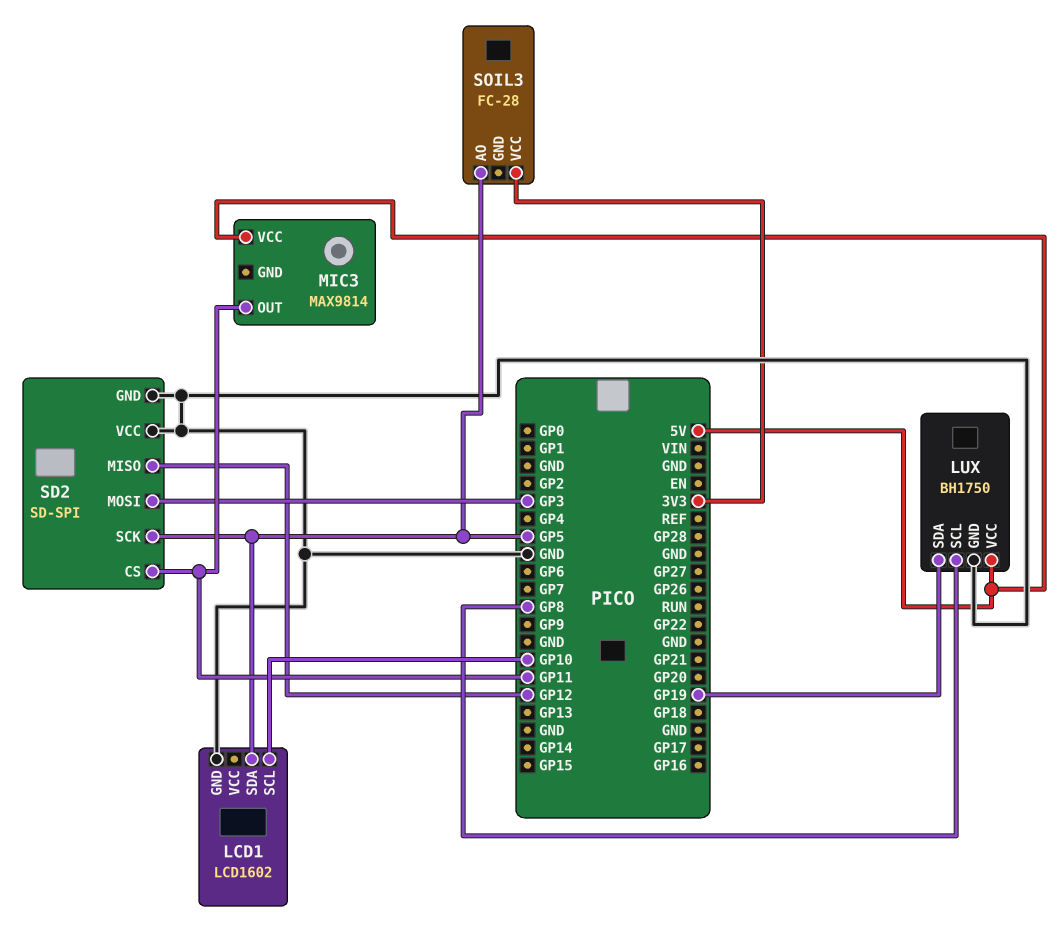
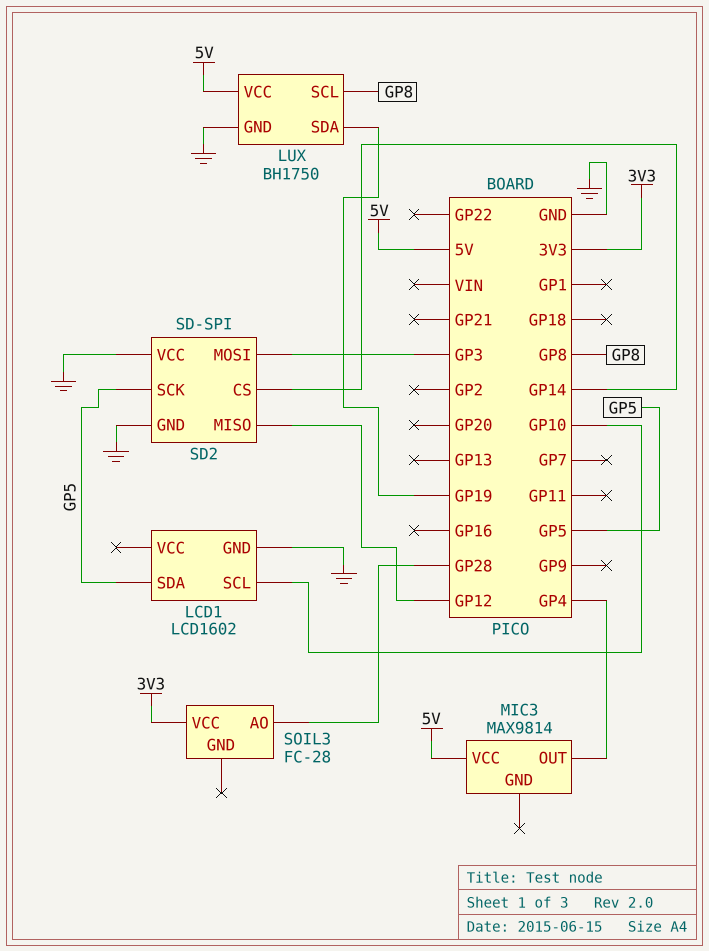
MIC3 pin OUT: GP11 -> GP4
SD2 pin CS: GP11 -> GP14
SOIL3 pin AO: GP5 -> GP28

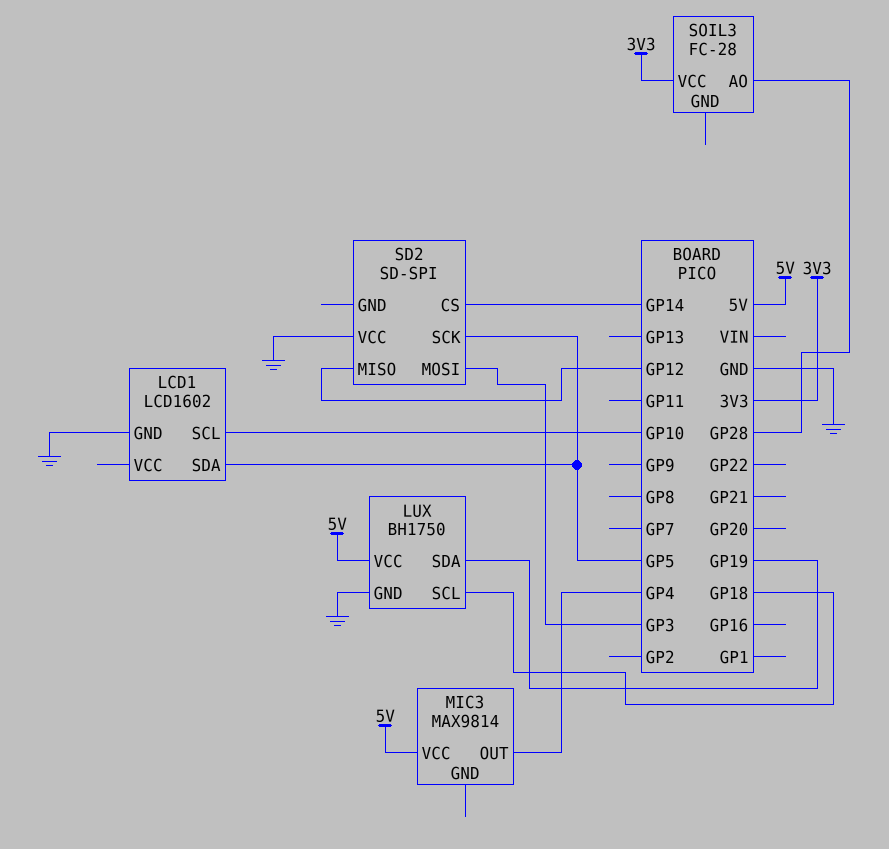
LUX pin SCL: GP8 -> GP18
SD2 pin GND: GND -> none

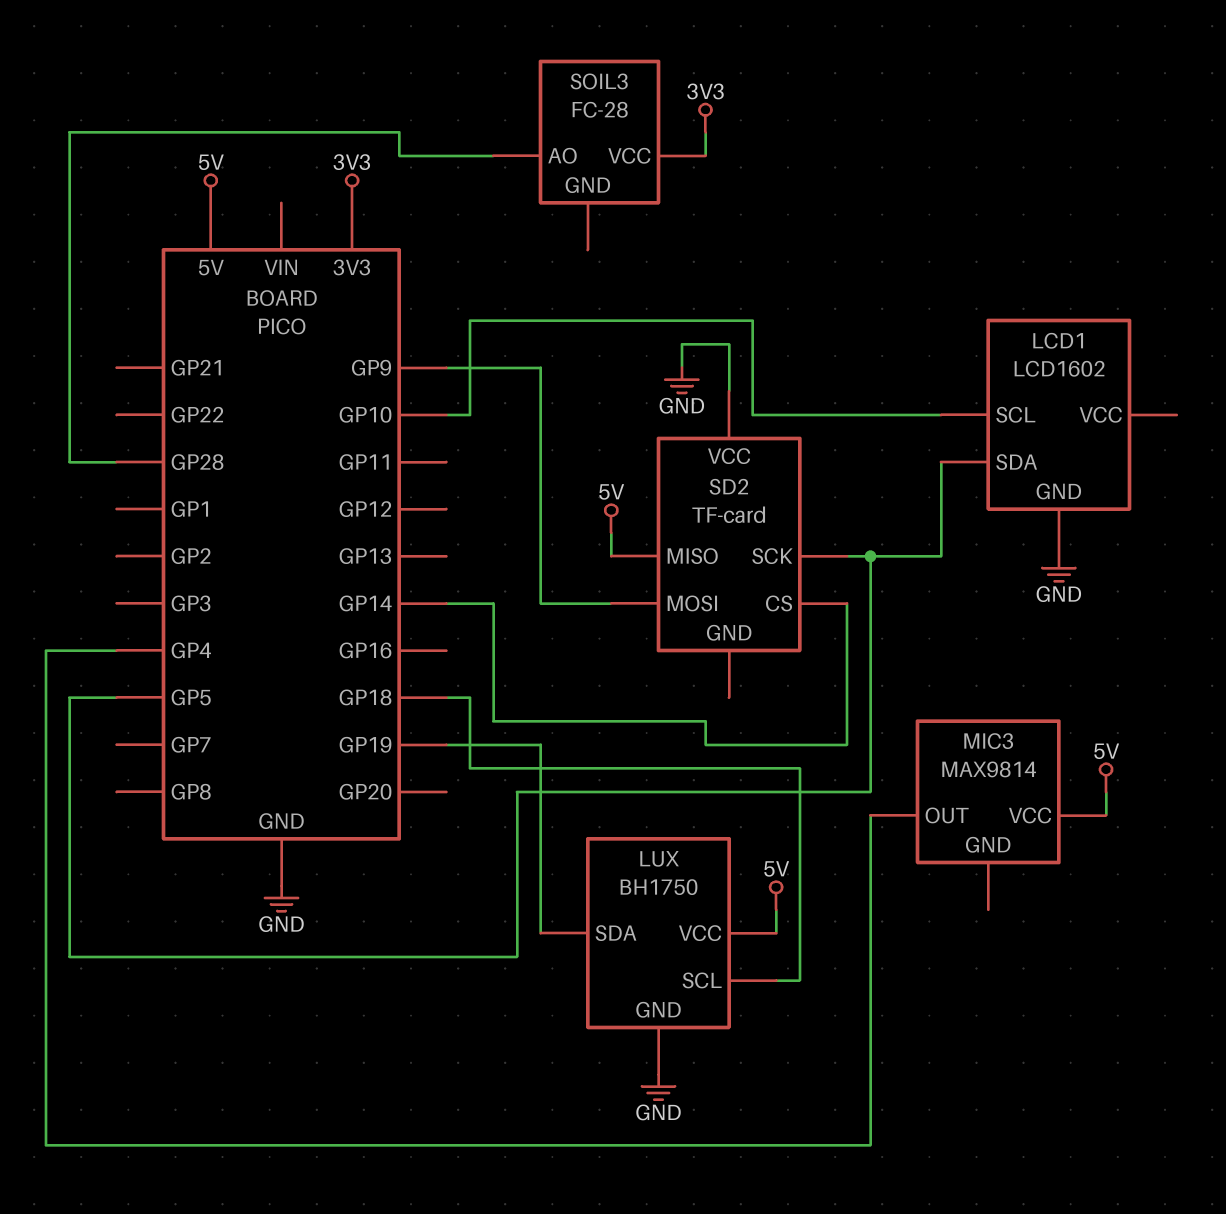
SD2: SD-SPI -> TF-card
SD2 pin MISO: GP12 -> 5V
SD2 pin MOSI: GP3 -> GP9

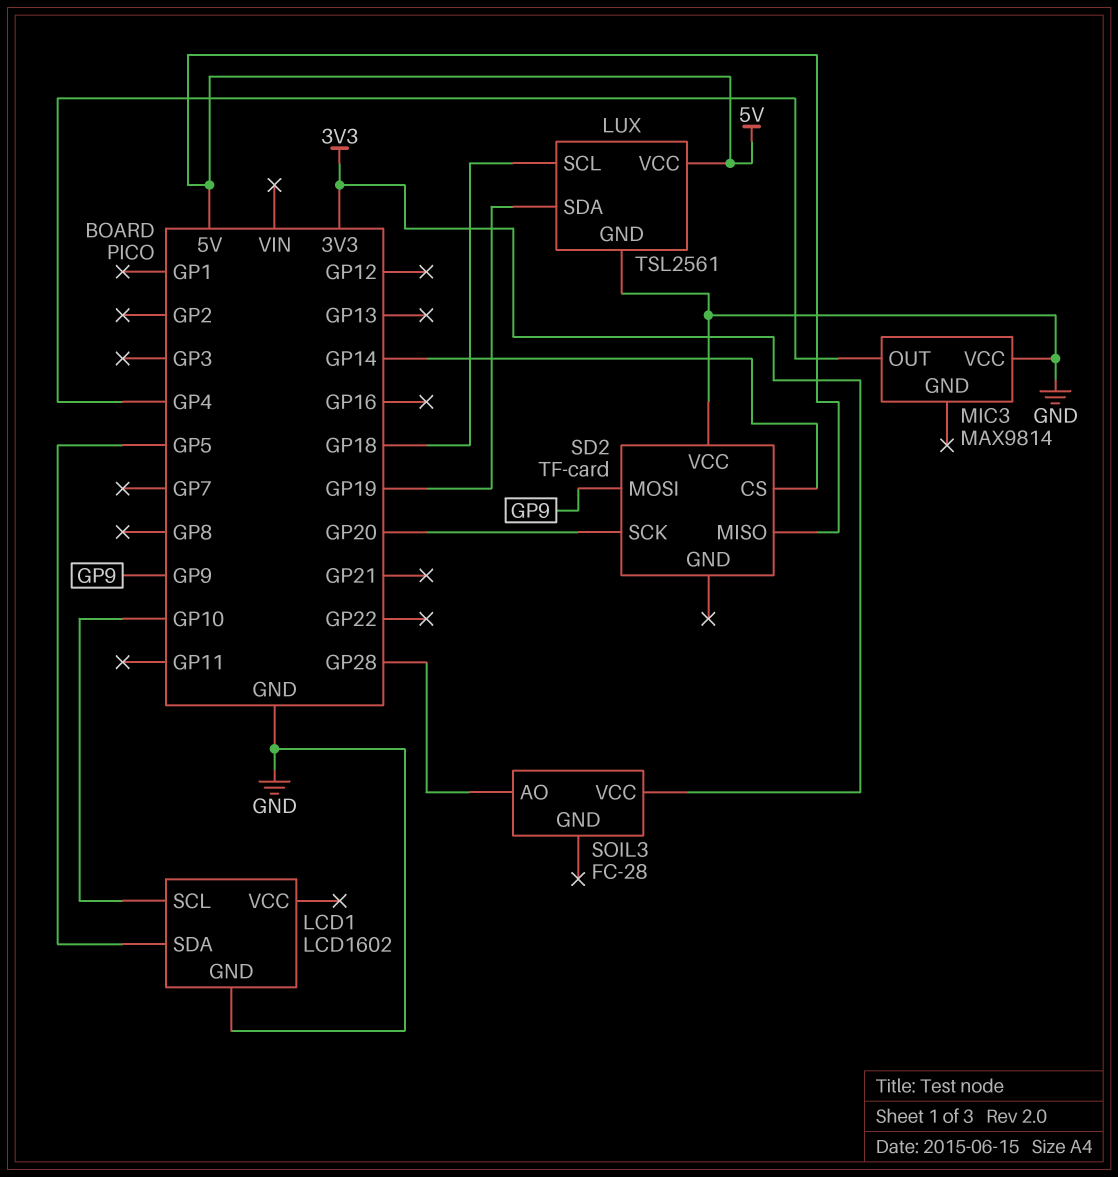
LUX: BH1750 -> TSL2561
MIC3 pin VCC: 5V -> GND
SD2 pin SCK: GP5 -> GP20

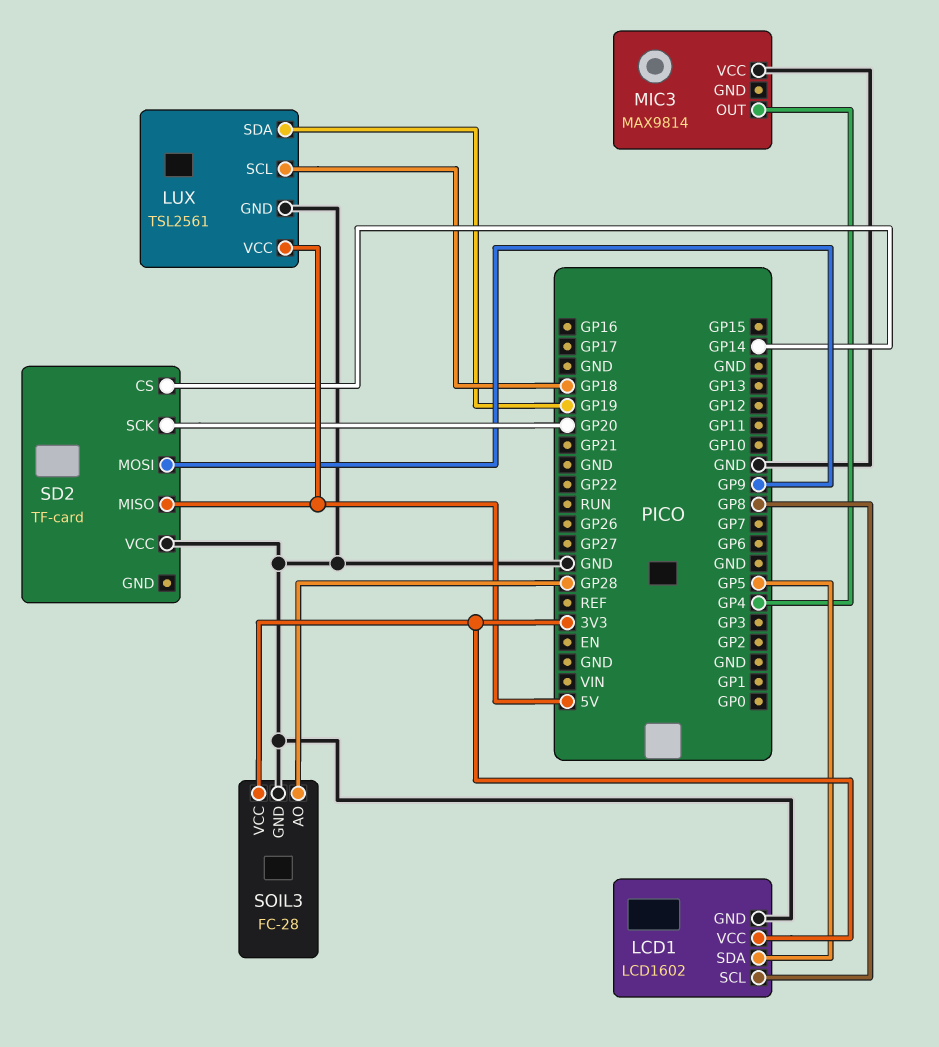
LCD1 pin SCL: GP10 -> GP8
LCD1 pin VCC: none -> 3V3
SOIL3 pin GND: none -> GND

